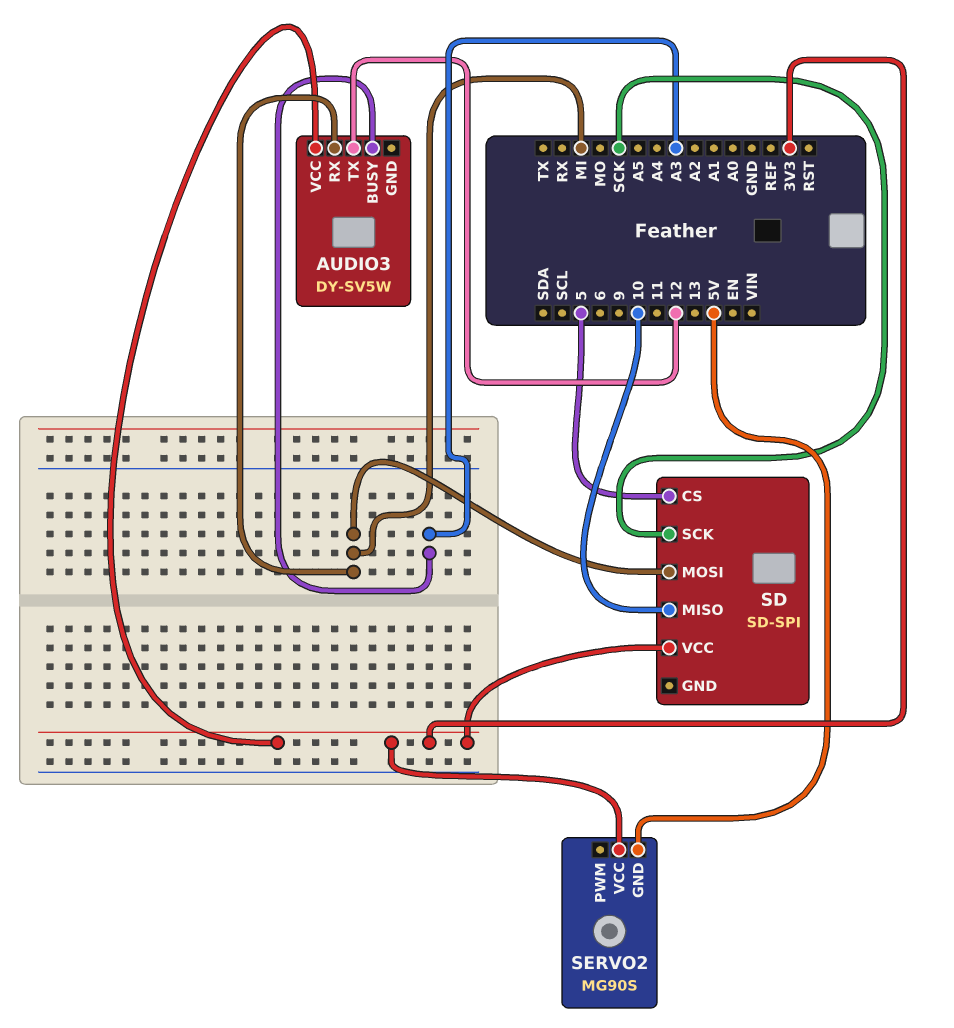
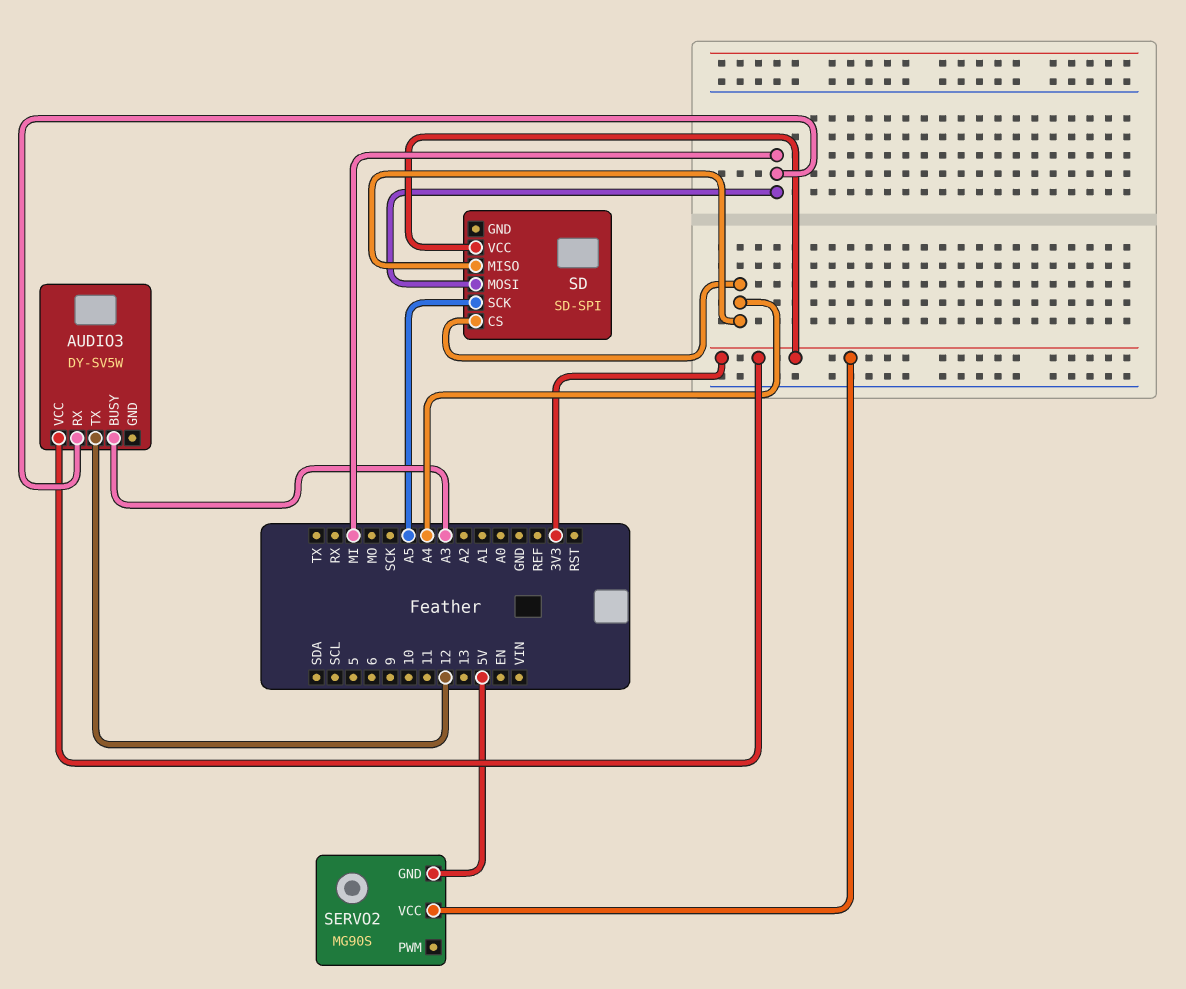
SD pin CS: 5 -> A4
SD pin MISO: 10 -> A4
SD pin SCK: SCK -> A5

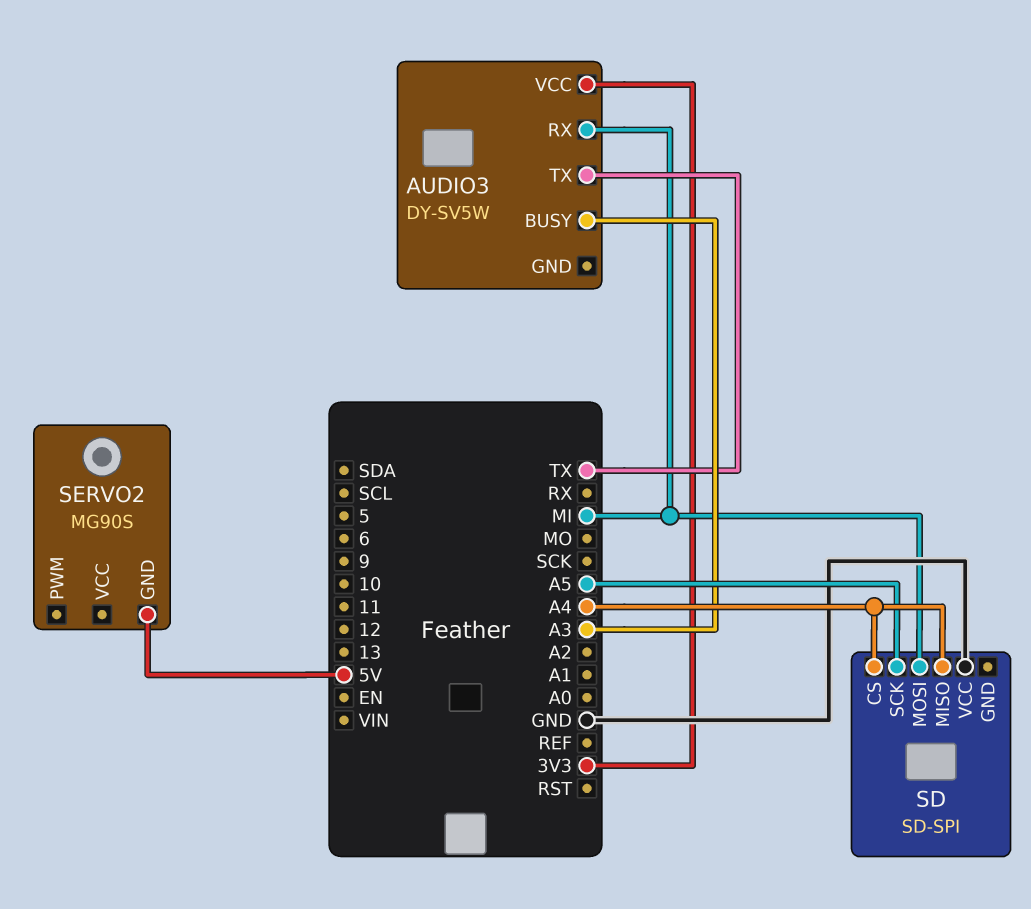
AUDIO3 pin TX: 12 -> TX
SD pin VCC: 3V3 -> GND
SERVO2 pin VCC: 3V3 -> none

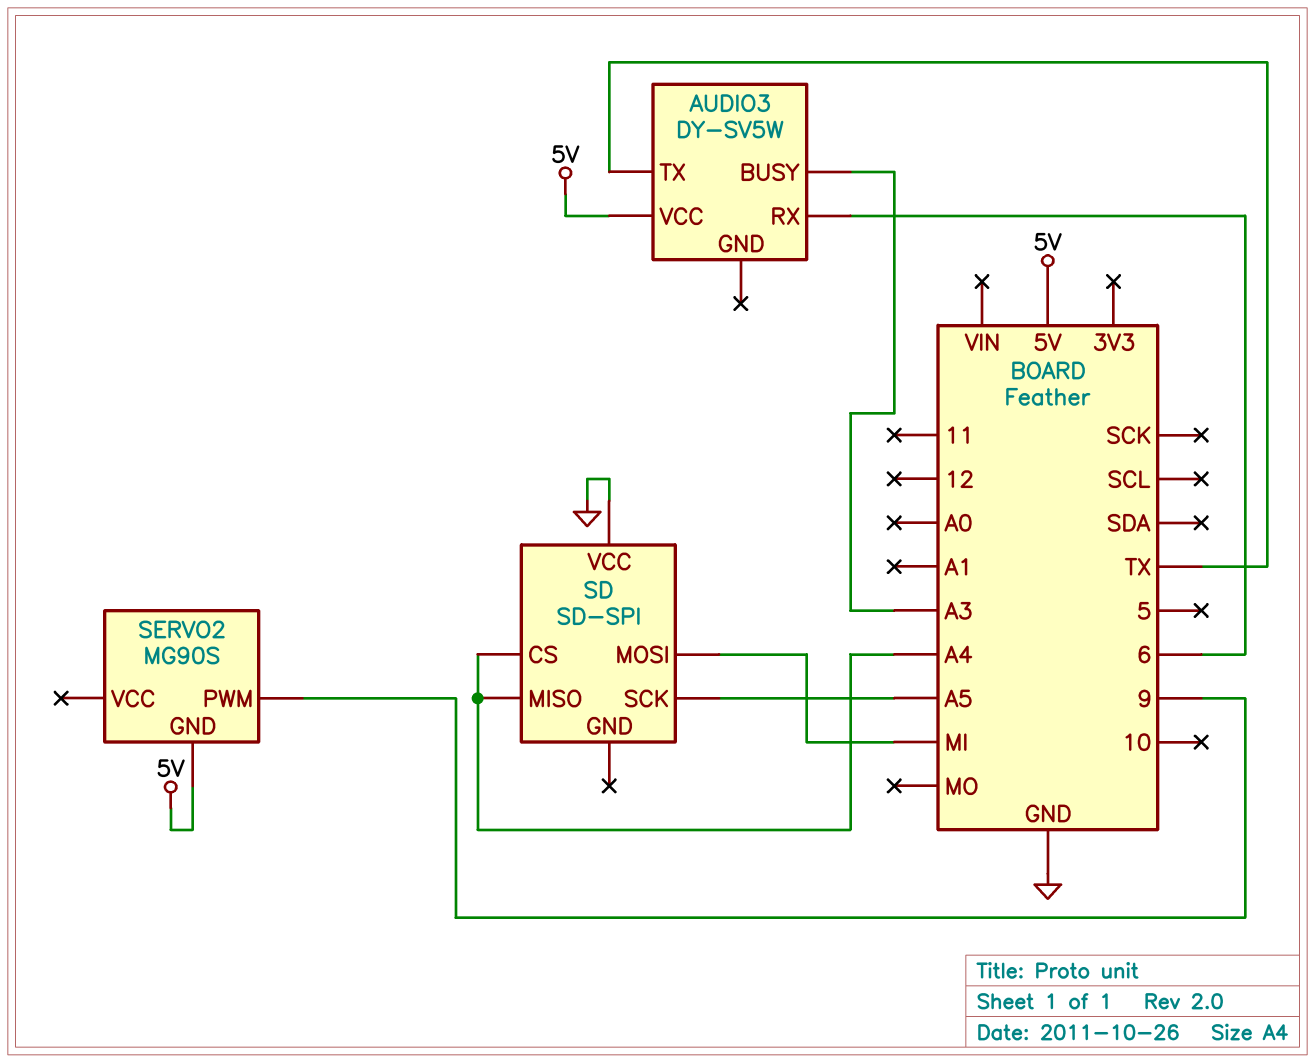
AUDIO3 pin RX: MI -> 6
AUDIO3 pin VCC: 3V3 -> 5V
SERVO2 pin PWM: none -> 9

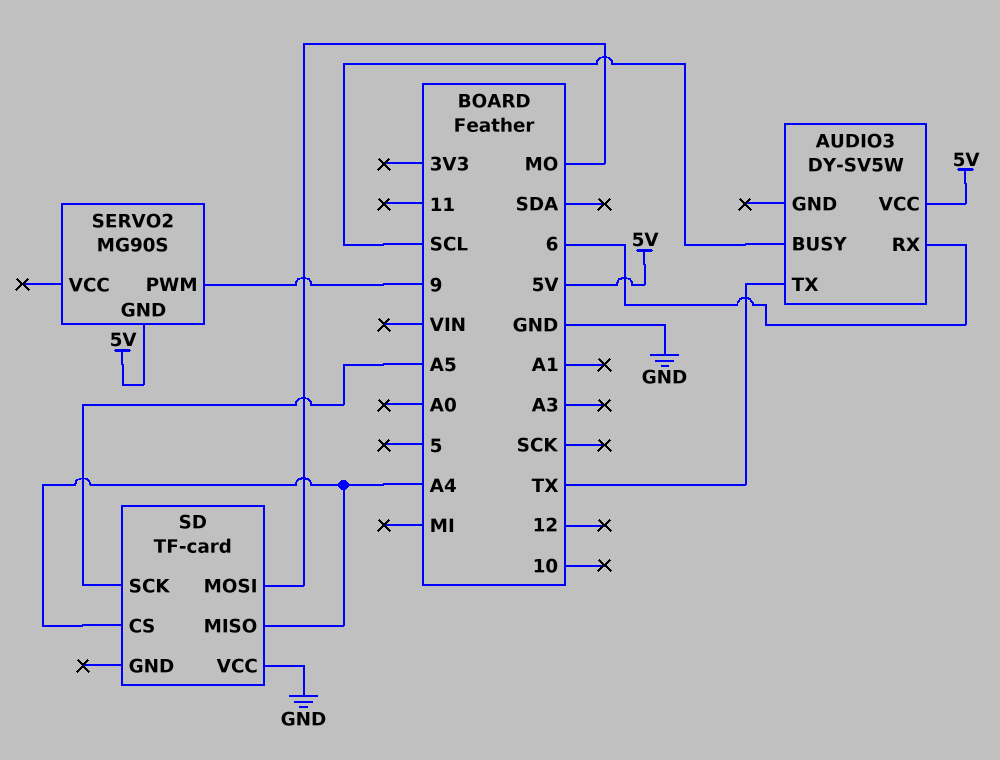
AUDIO3 pin BUSY: A3 -> SCL
SD: SD-SPI -> TF-card
SD pin MOSI: MI -> MO

